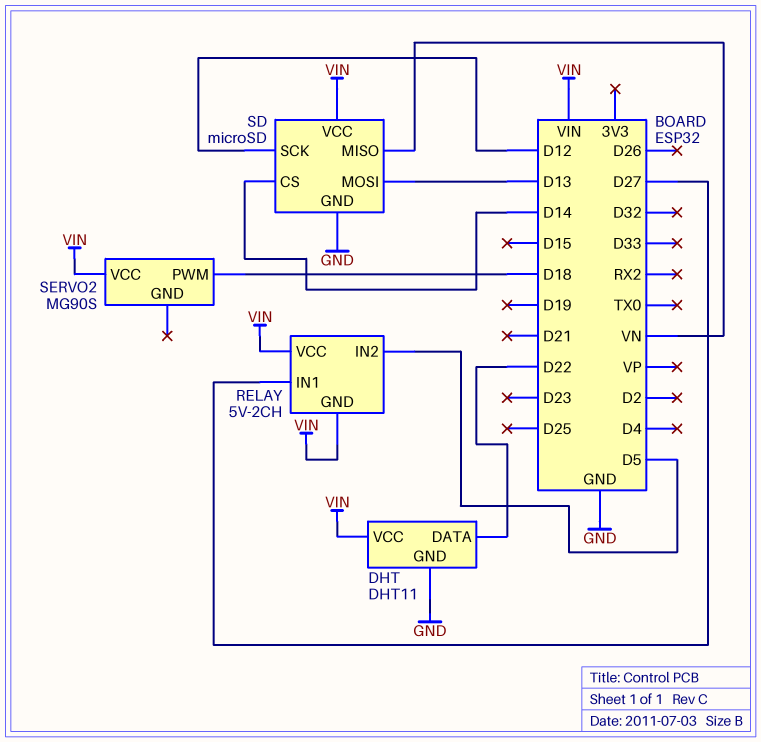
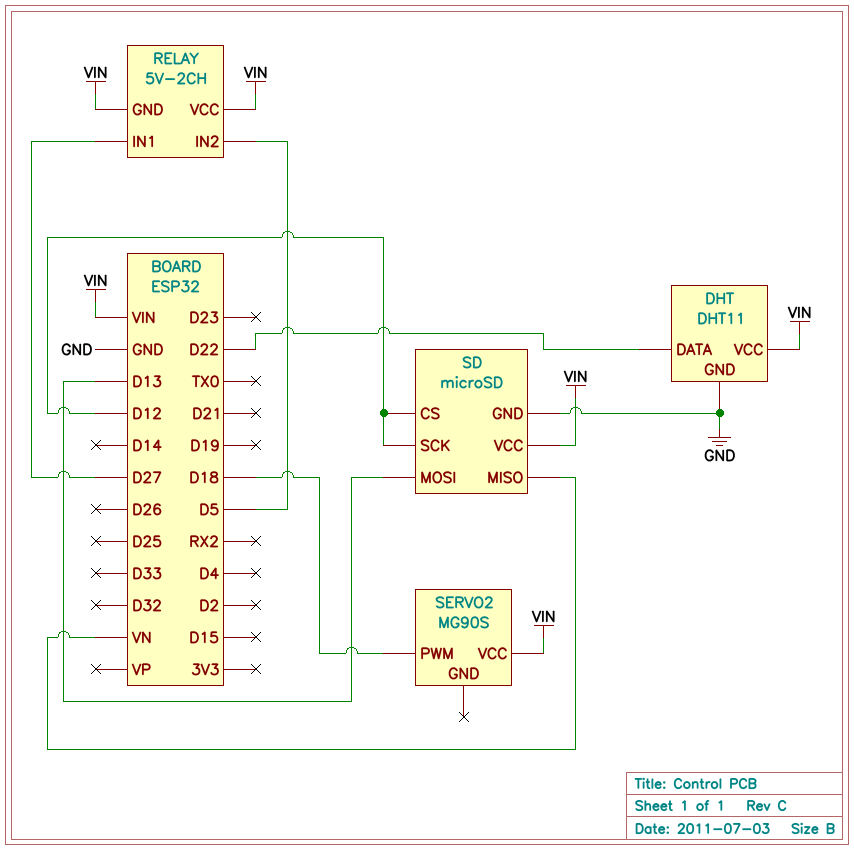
SD pin CS: D14 -> D12

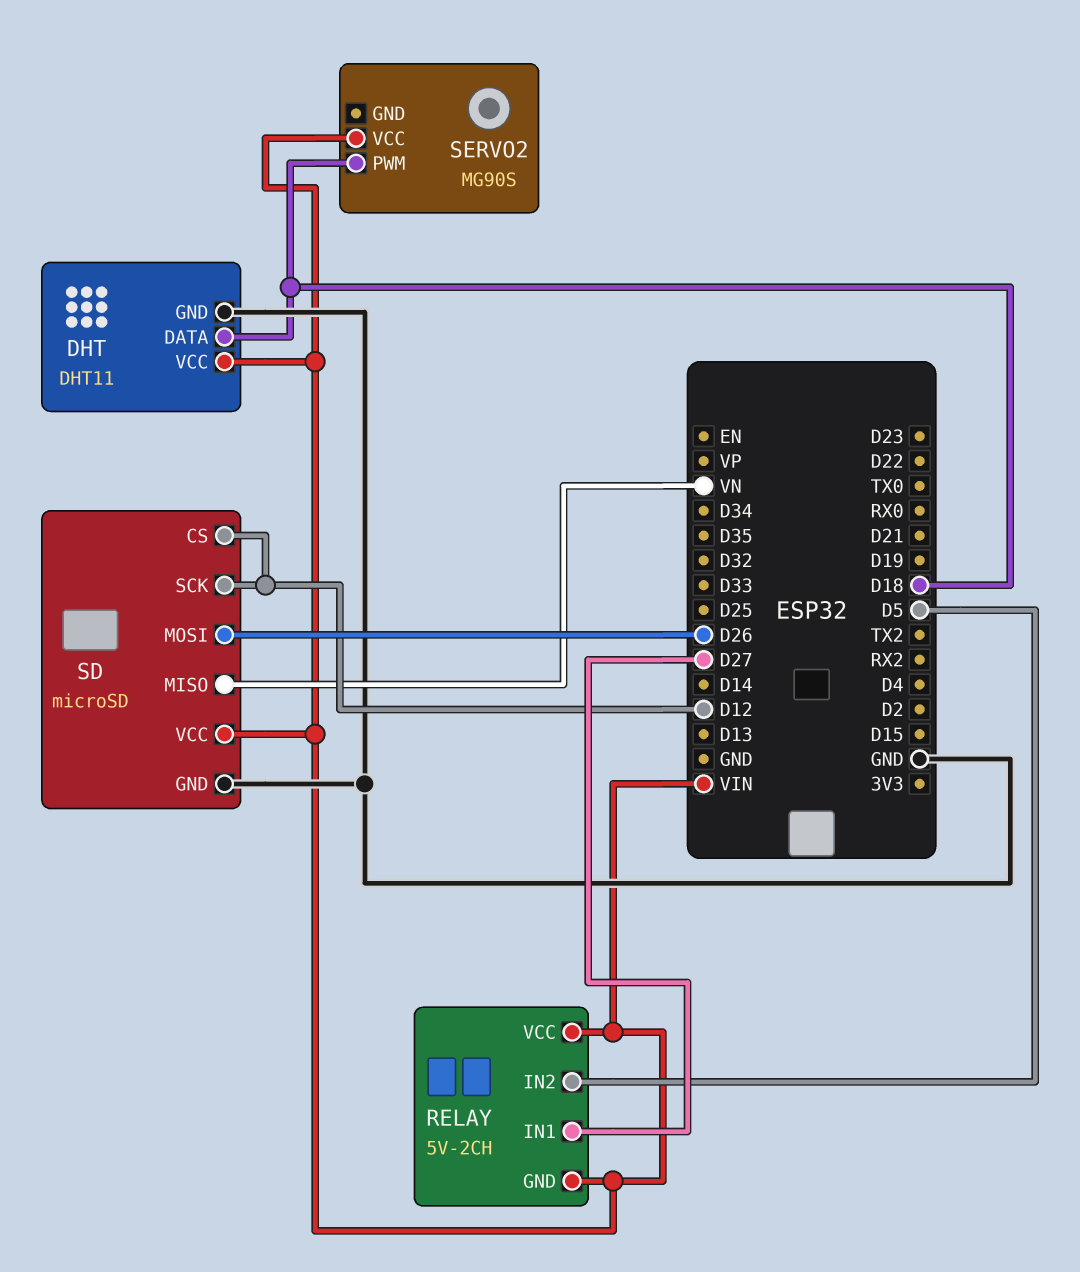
DHT pin DATA: D22 -> D18
SD pin MOSI: D13 -> D26

